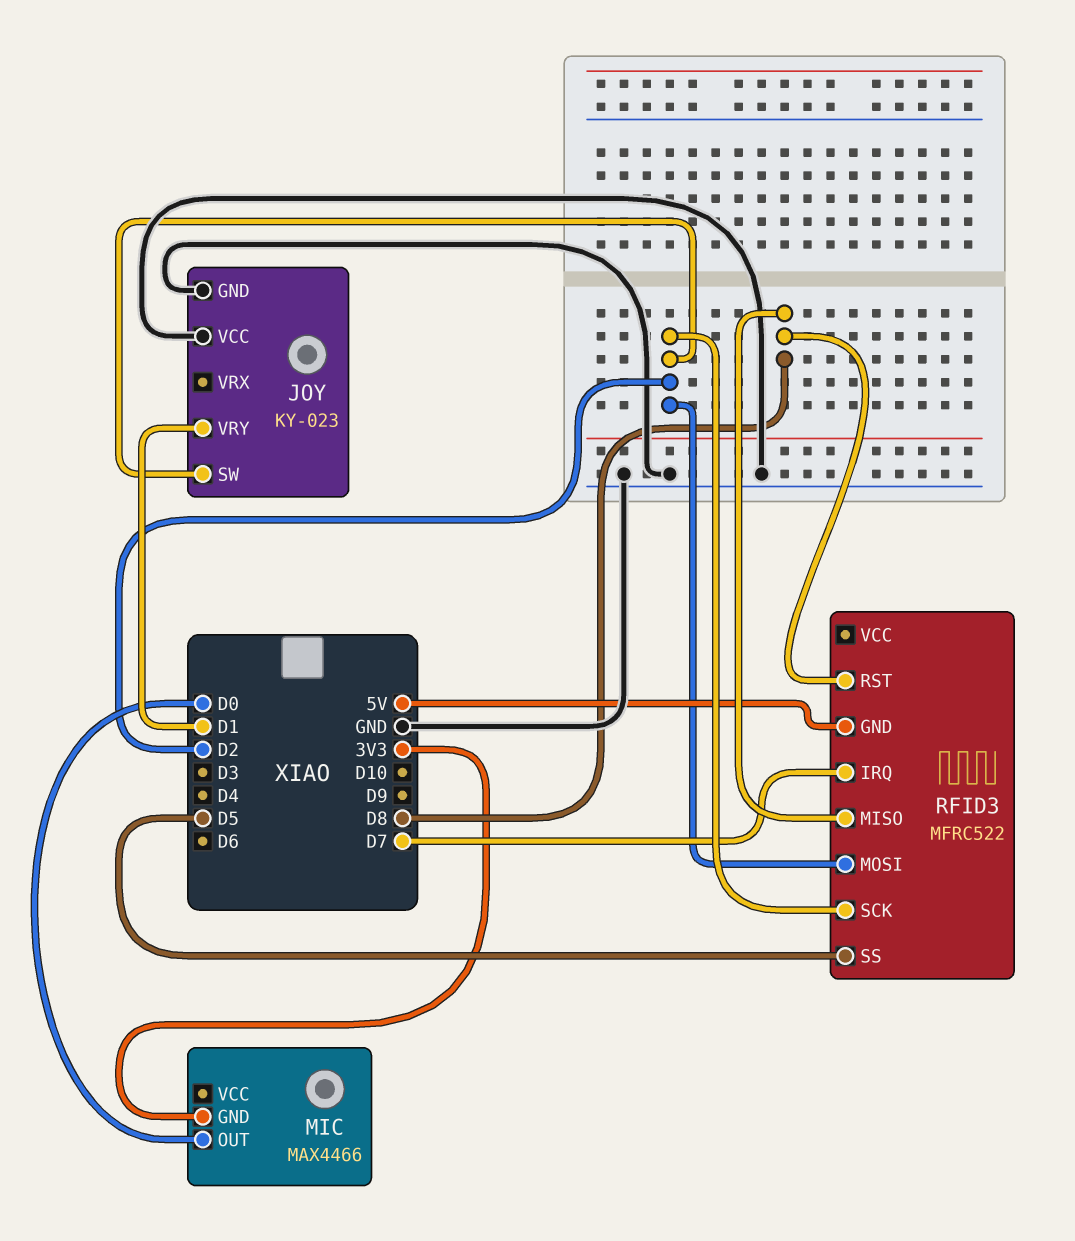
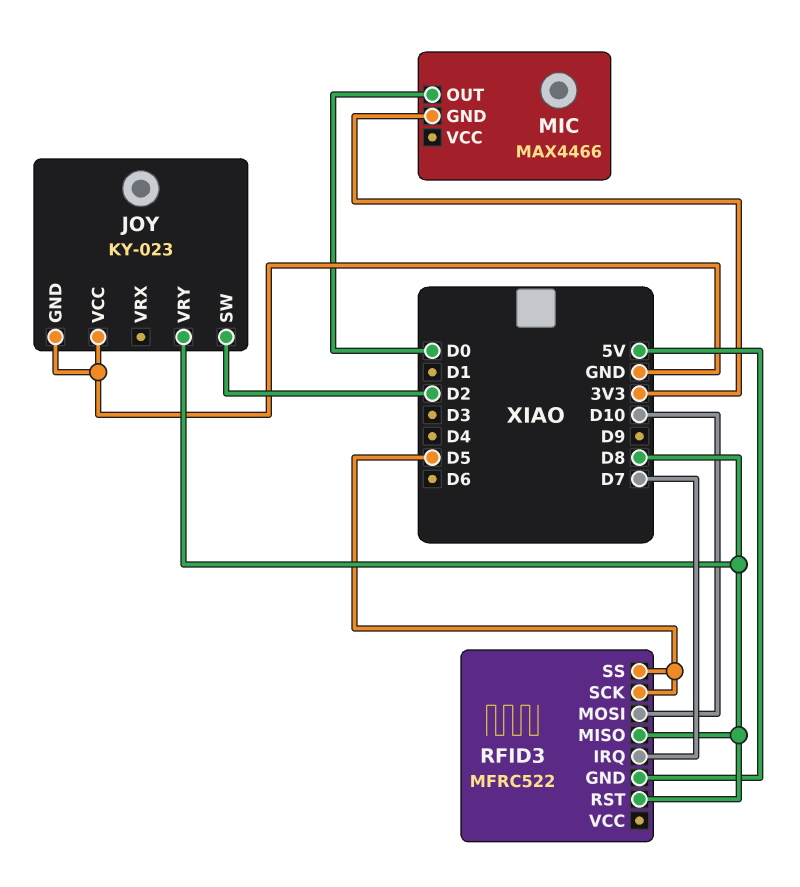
JOY pin VRY: D1 -> D8
RFID3 pin MOSI: D2 -> D10
RFID3 pin SCK: D2 -> D5

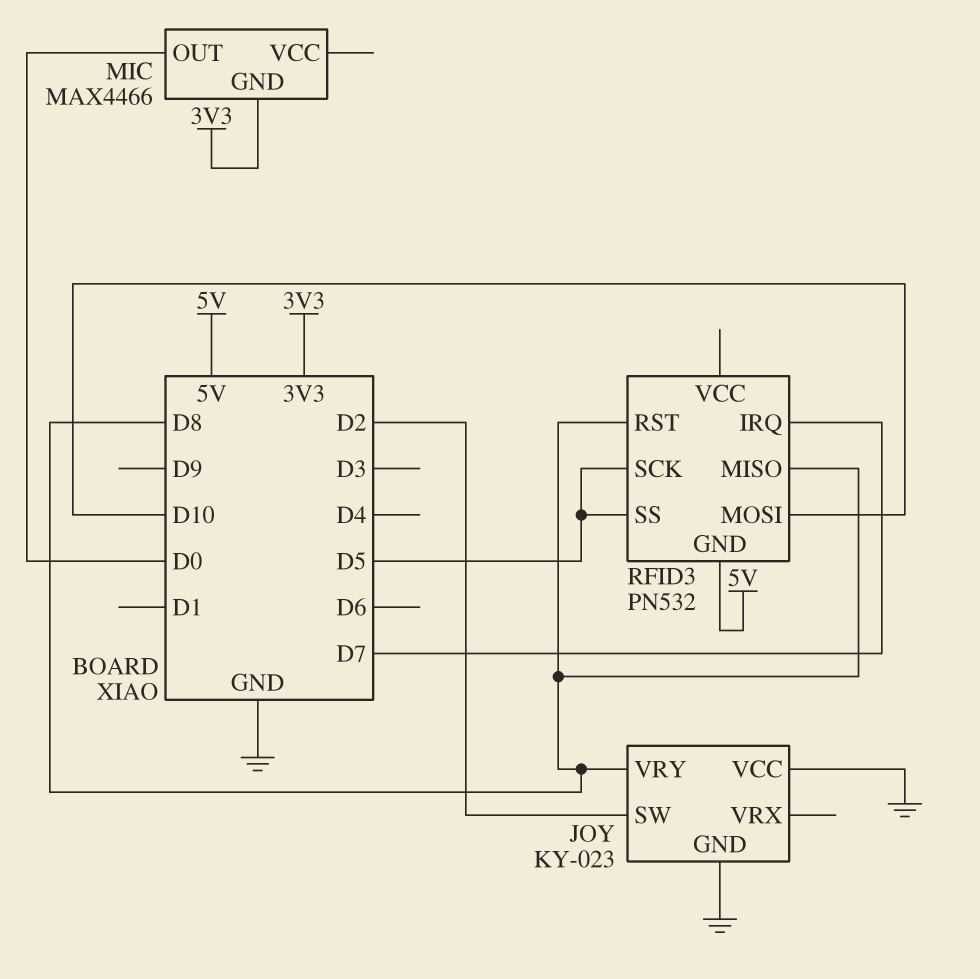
RFID3: MFRC522 -> PN532

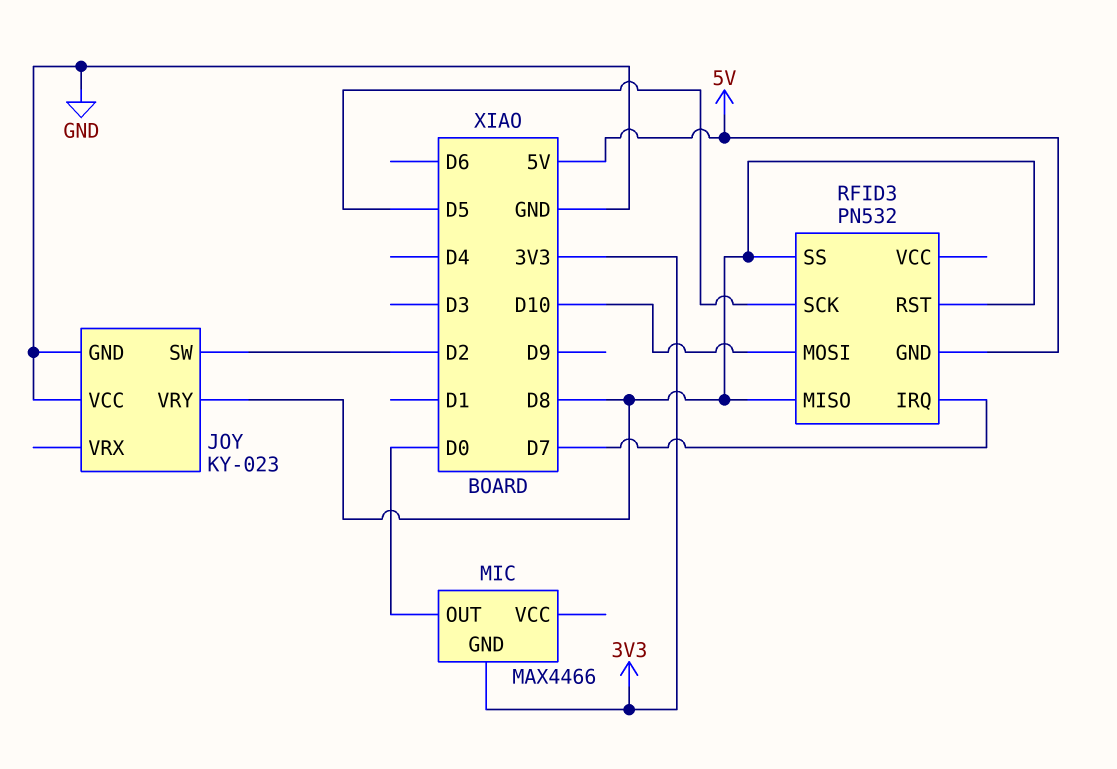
RFID3 pin SS: D5 -> D8

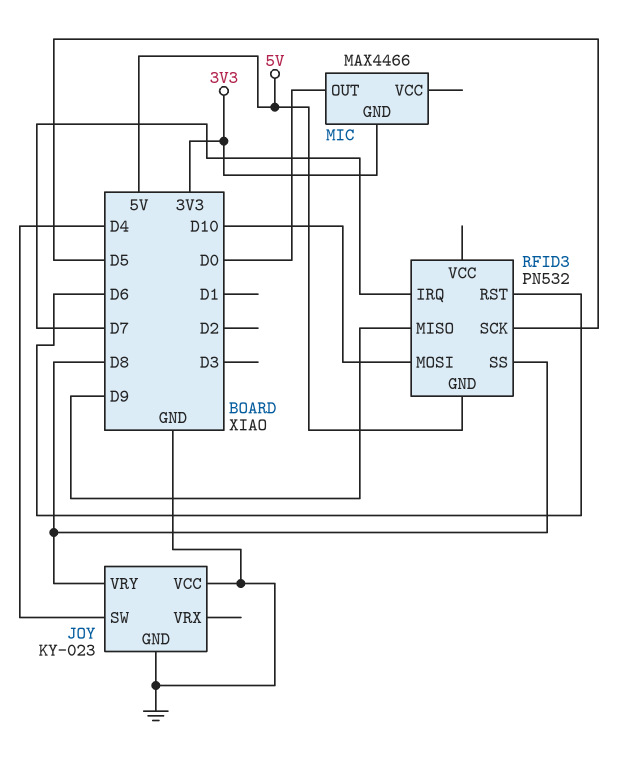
JOY pin SW: D2 -> D4
RFID3 pin MISO: D8 -> D9
RFID3 pin RST: D8 -> D6

